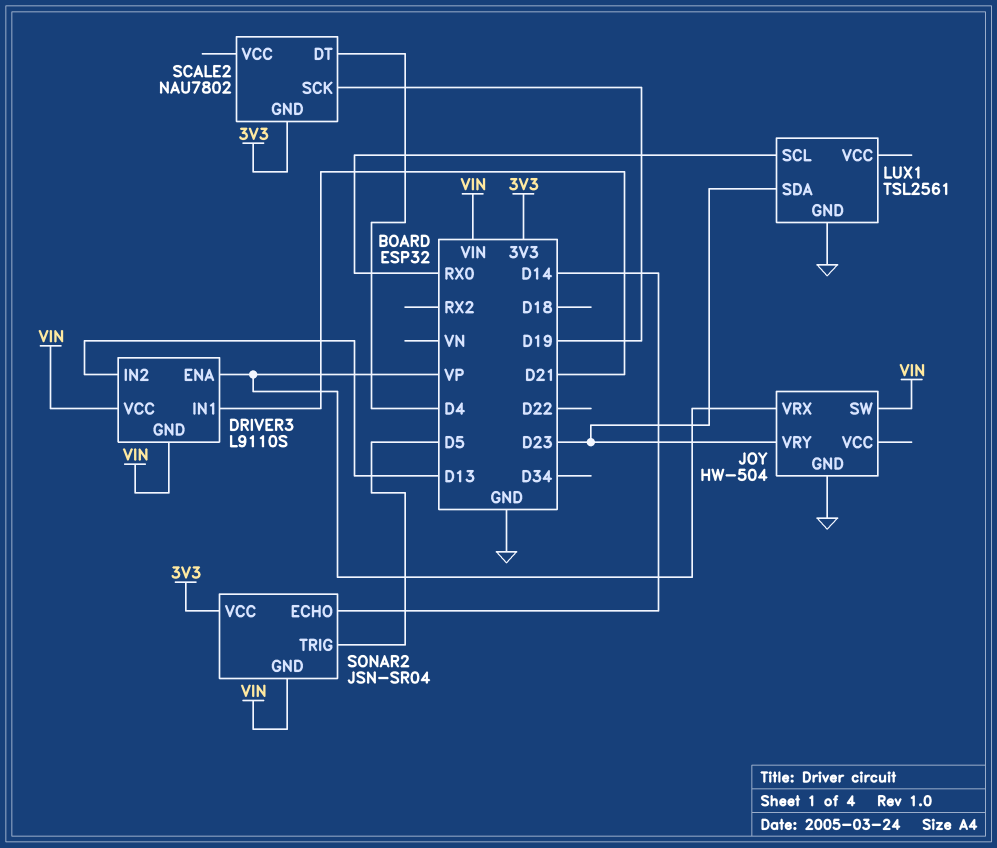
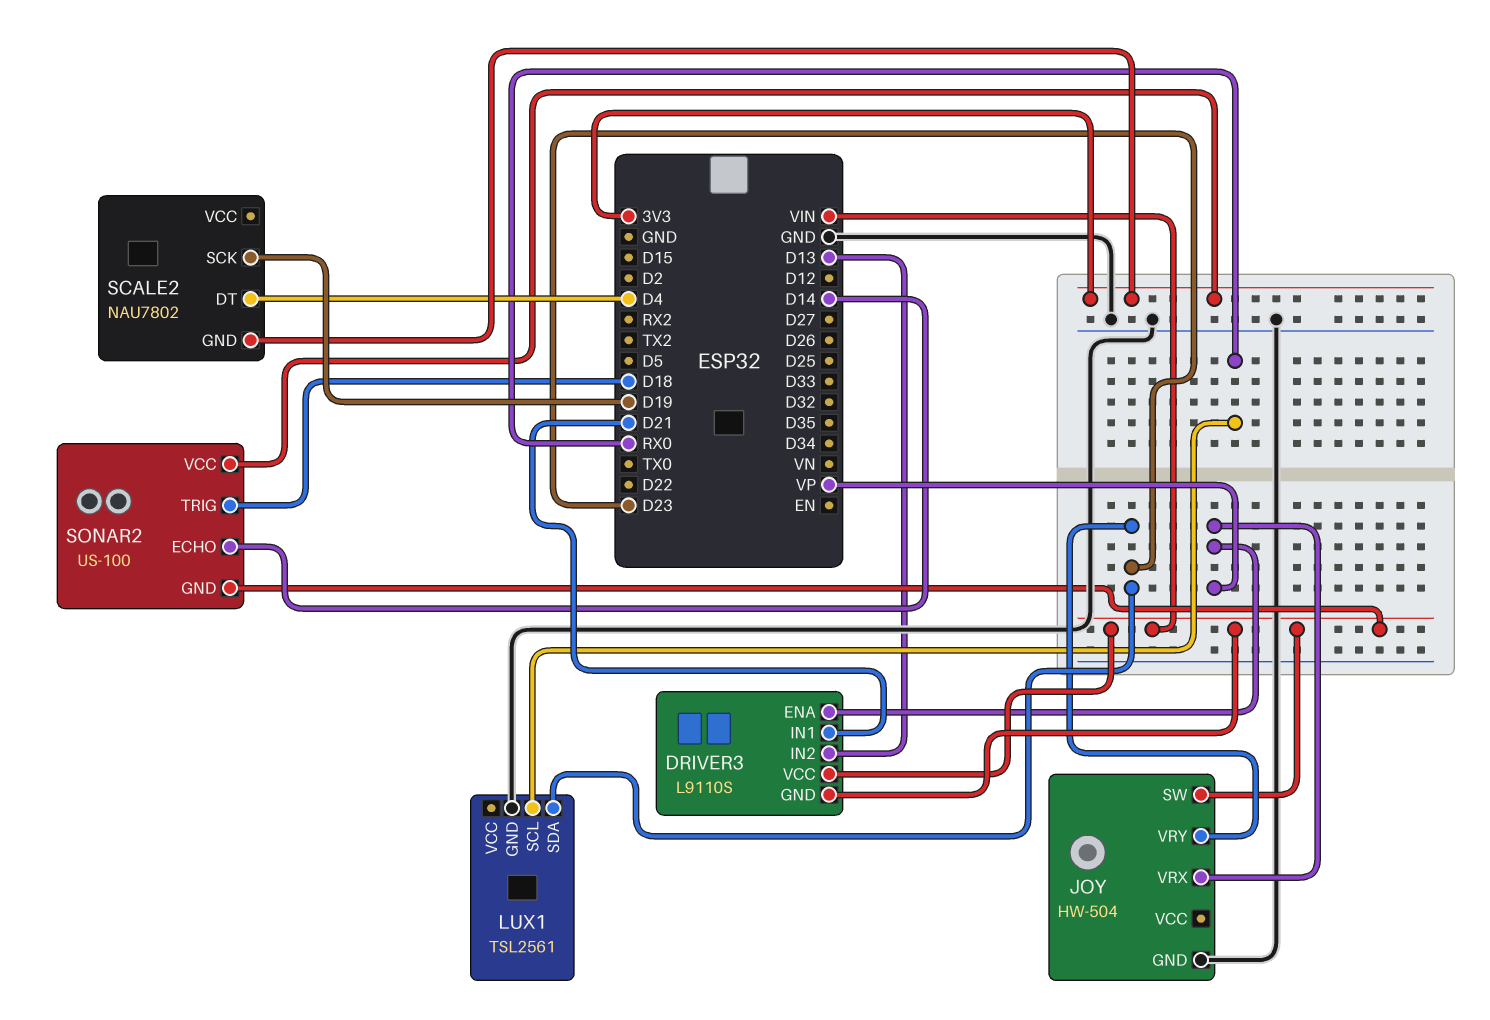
SONAR2: JSN-SR04 -> US-100
SONAR2 pin TRIG: D5 -> D18

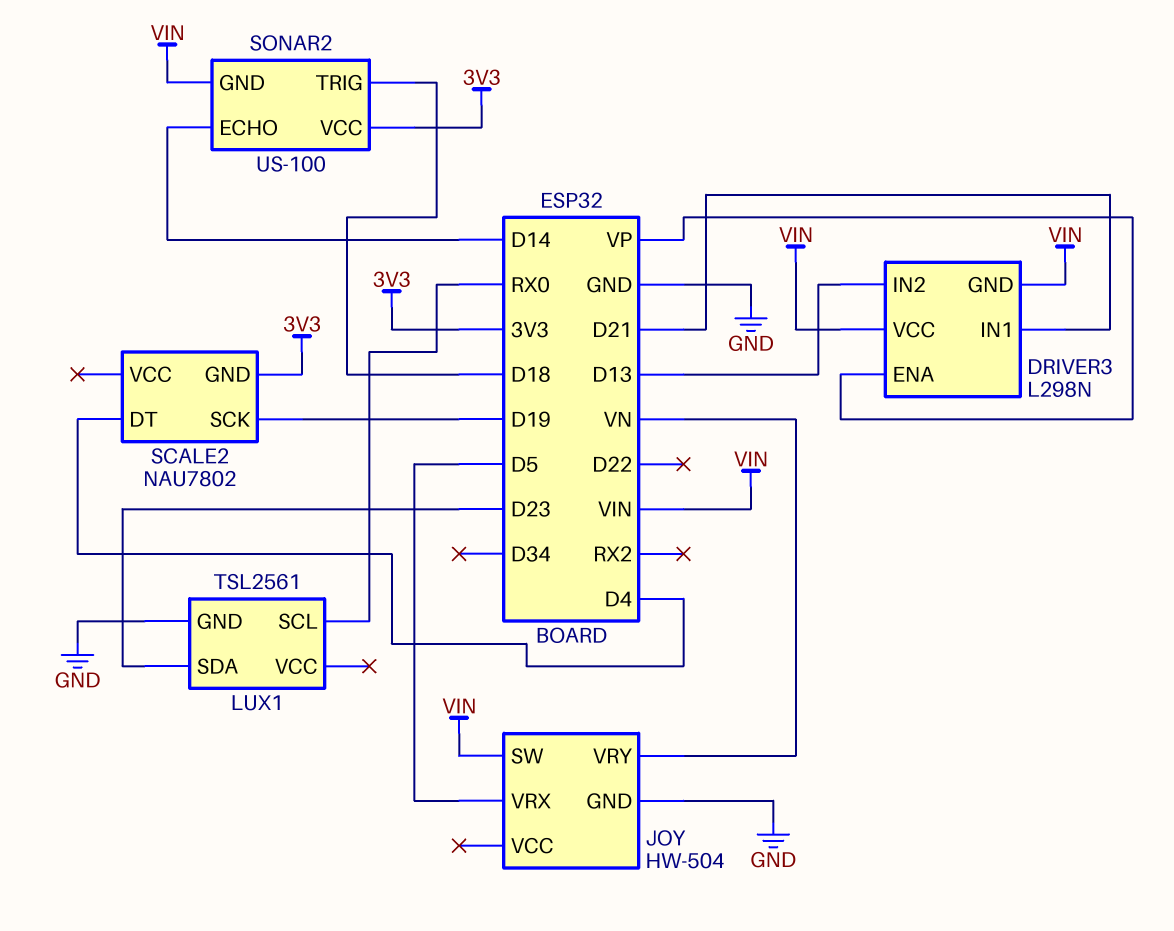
DRIVER3: L9110S -> L298N
JOY pin VRX: VP -> D5
JOY pin VRY: D23 -> VN

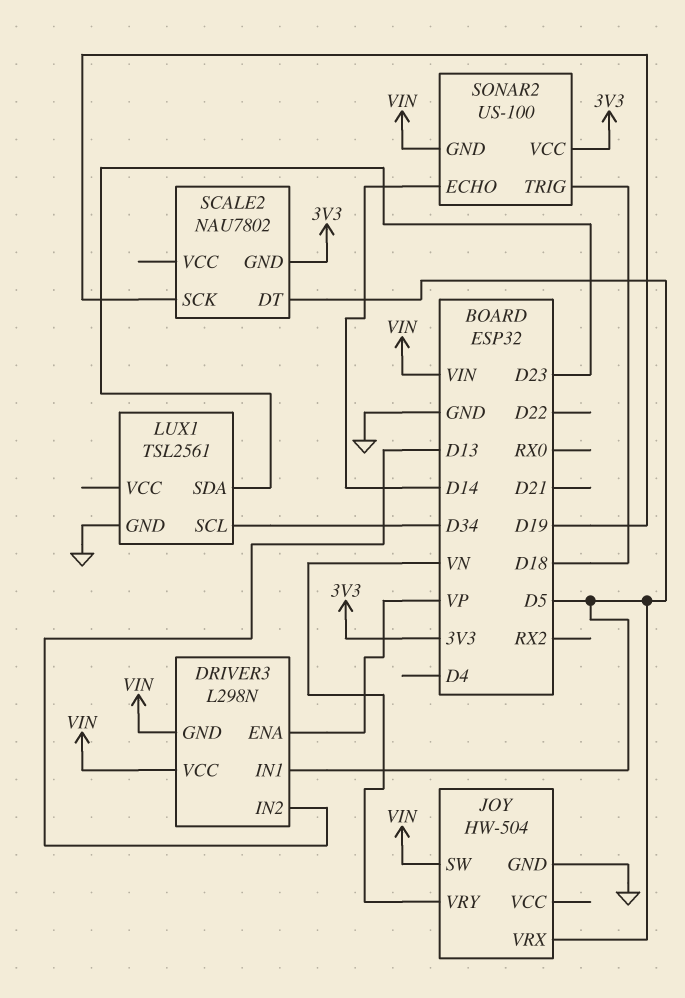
DRIVER3 pin IN1: D21 -> D5
LUX1 pin SCL: RX0 -> D34
SCALE2 pin DT: D4 -> D5

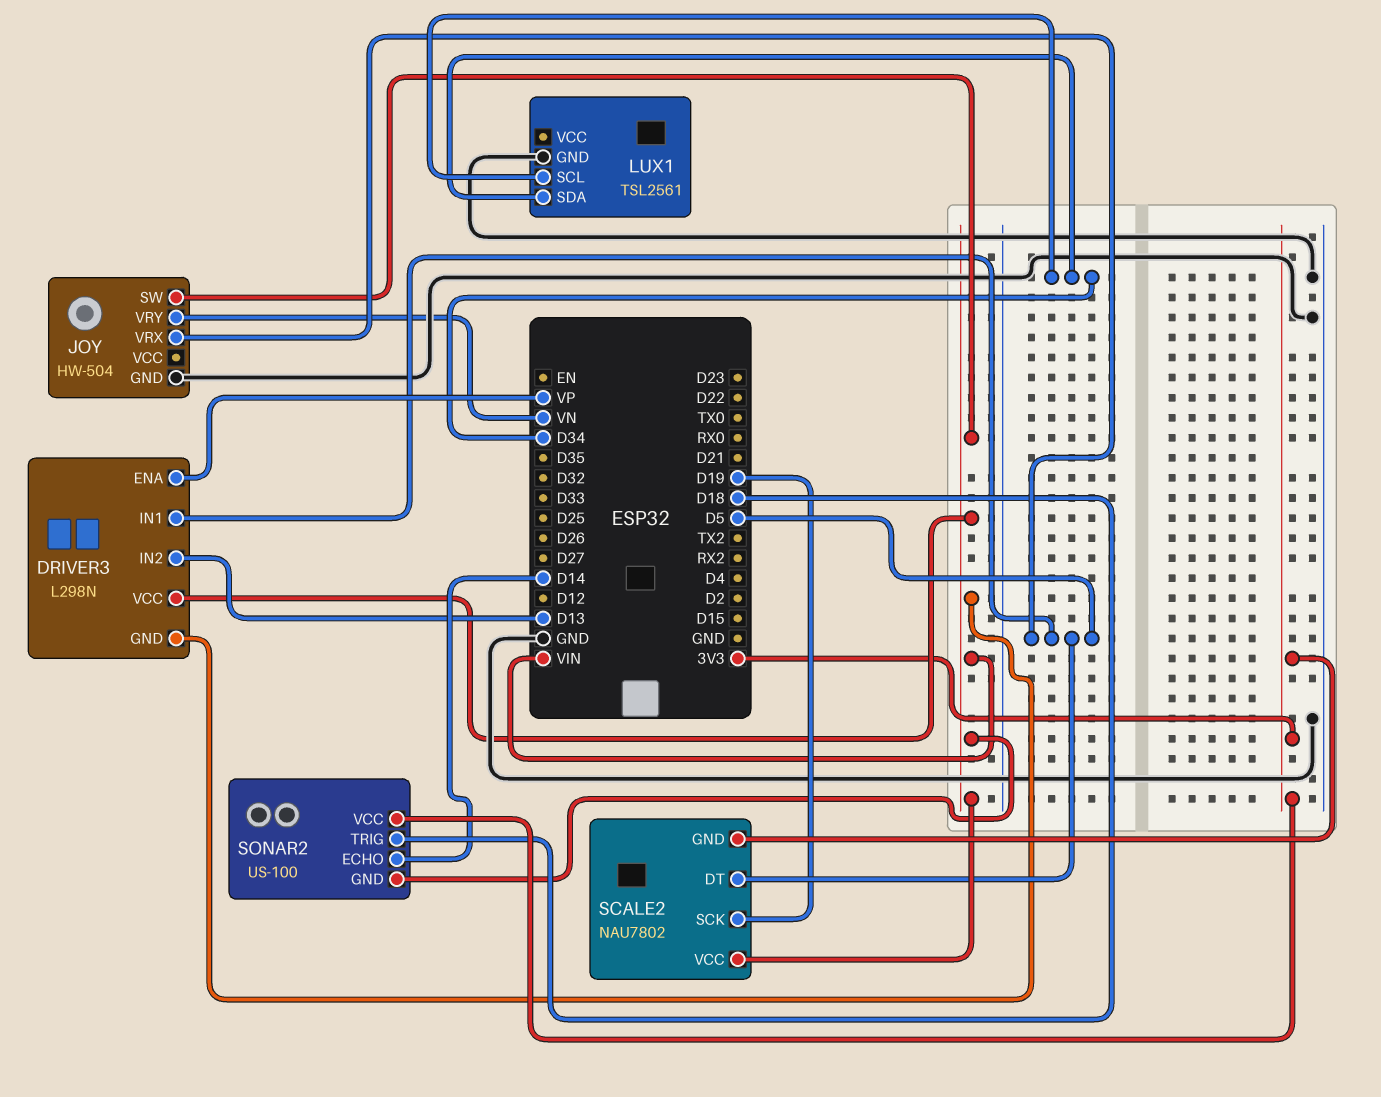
LUX1 pin SDA: D23 -> D34
SCALE2 pin VCC: none -> VIN

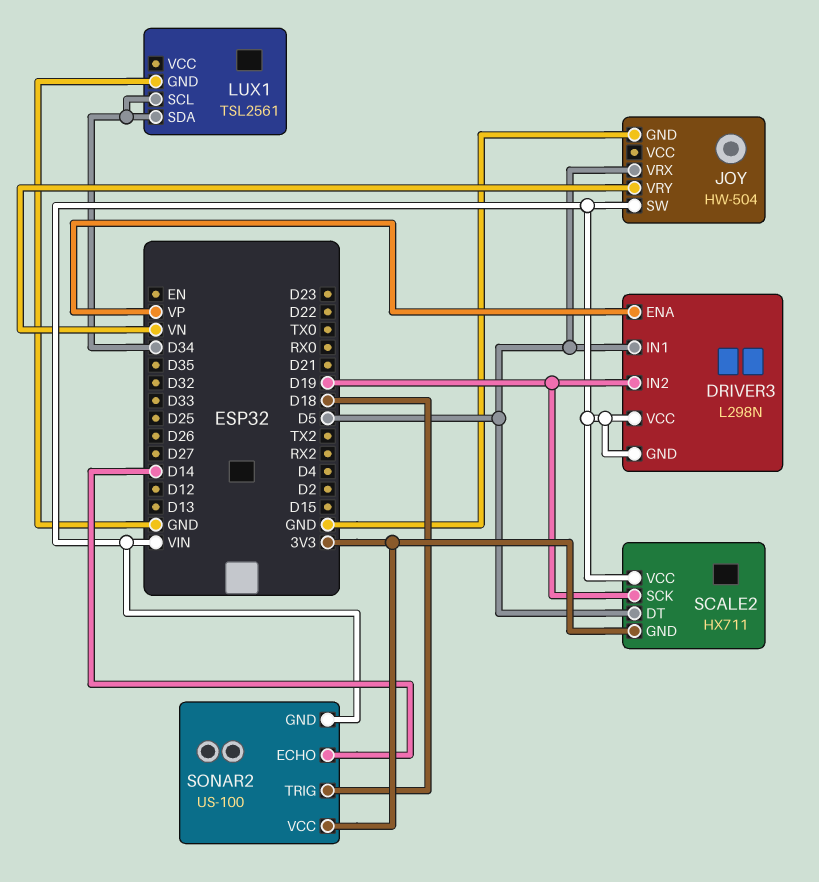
DRIVER3 pin IN2: D13 -> D19
SCALE2: NAU7802 -> HX711

